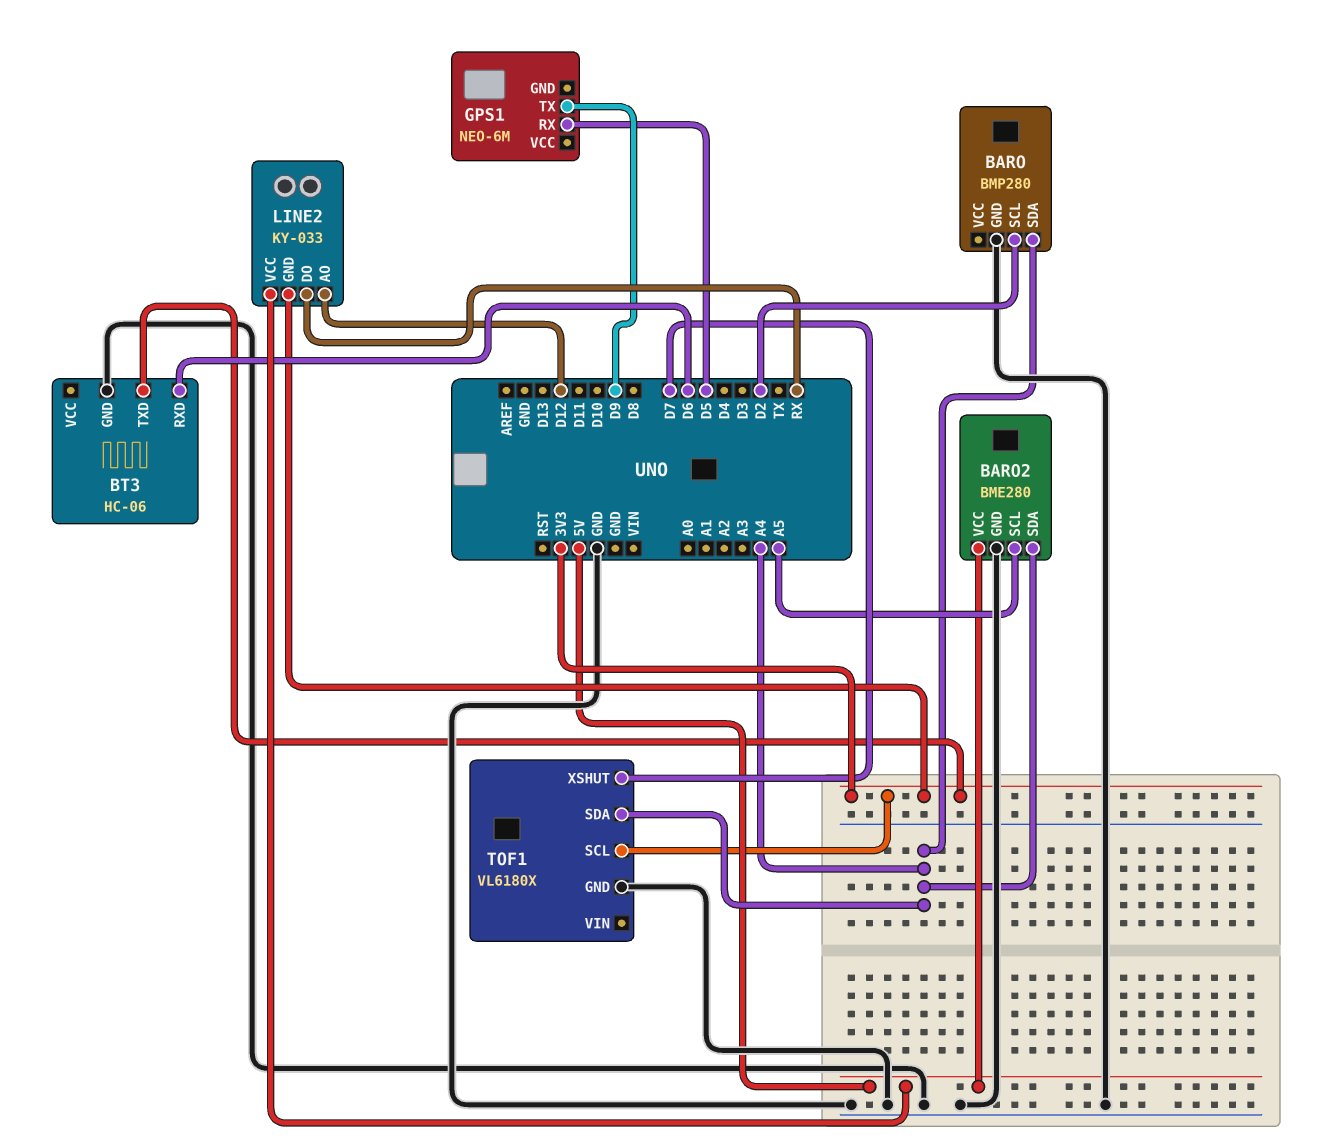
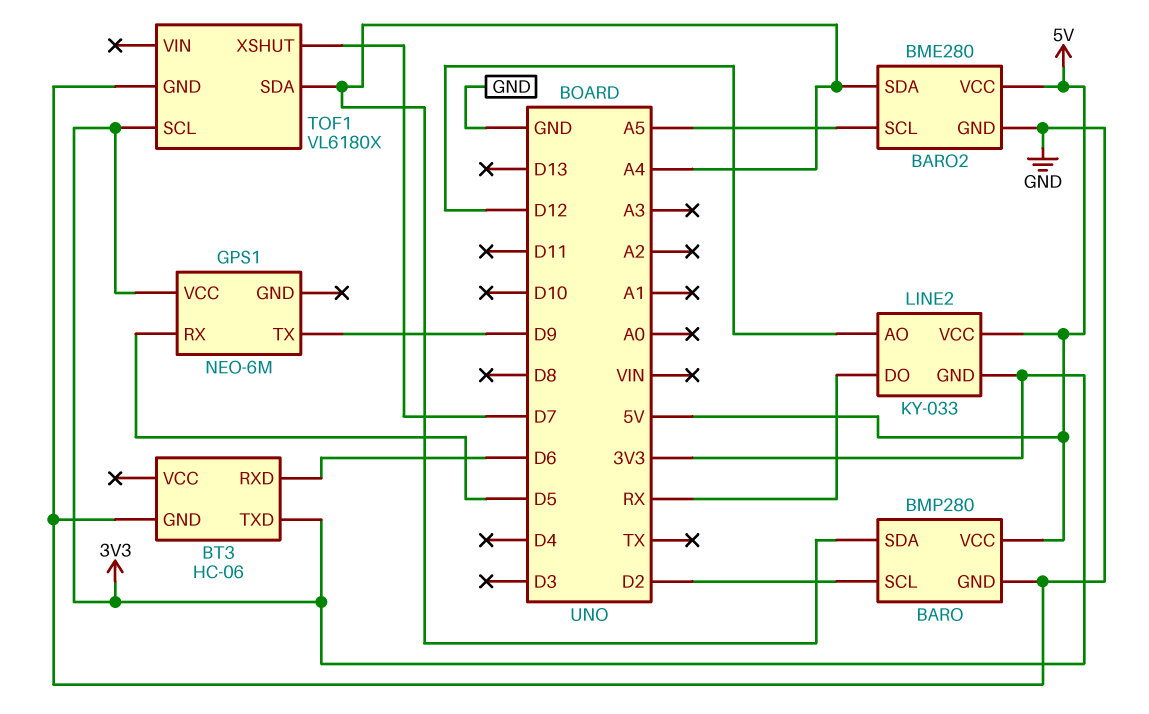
BARO pin VCC: none -> 5V
GPS1 pin VCC: none -> 3V3

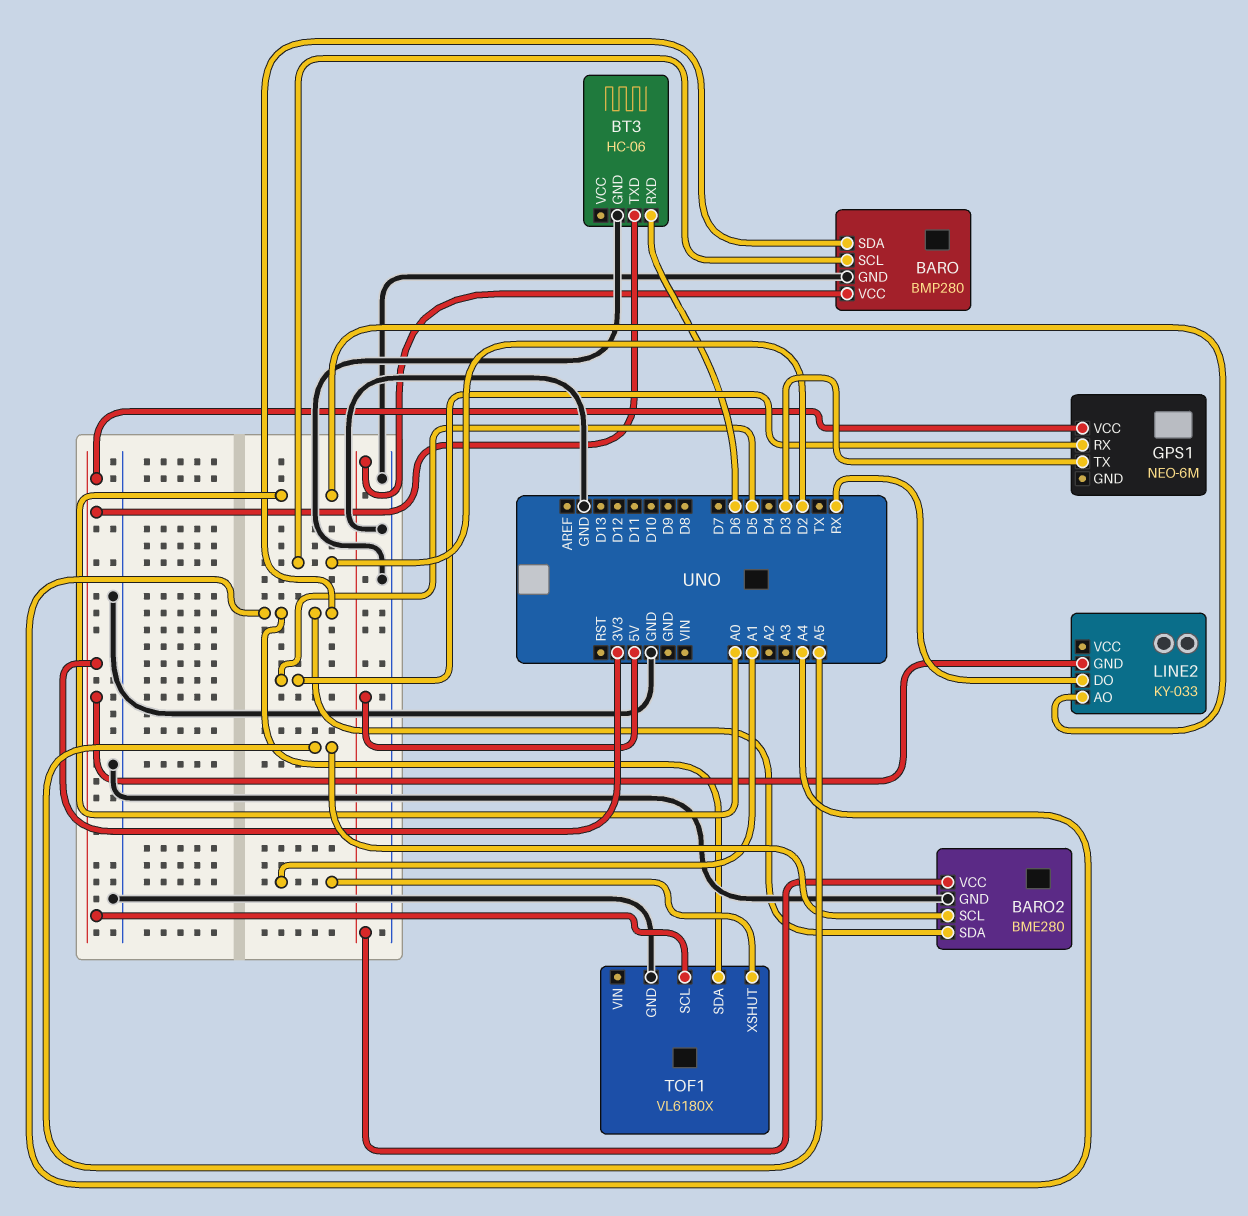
GPS1 pin TX: D9 -> D3
LINE2 pin AO: D12 -> A0
LINE2 pin VCC: 5V -> none
TOF1 pin XSHUT: D7 -> A1

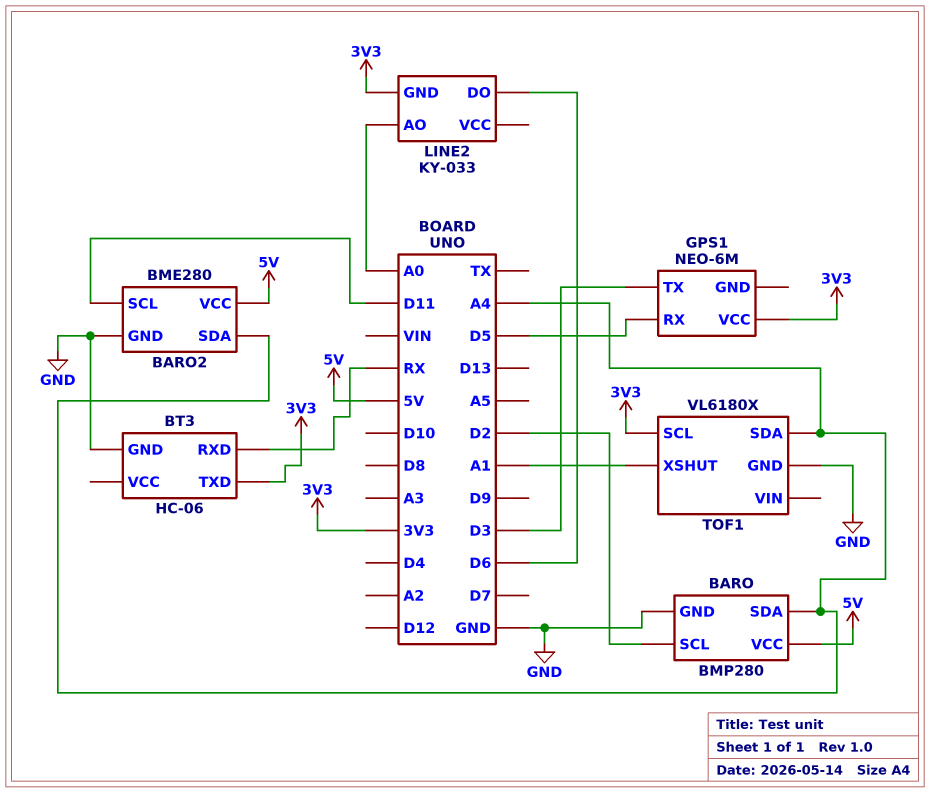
BARO2 pin SCL: A5 -> D11
BT3 pin RXD: D6 -> RX
LINE2 pin DO: RX -> D6

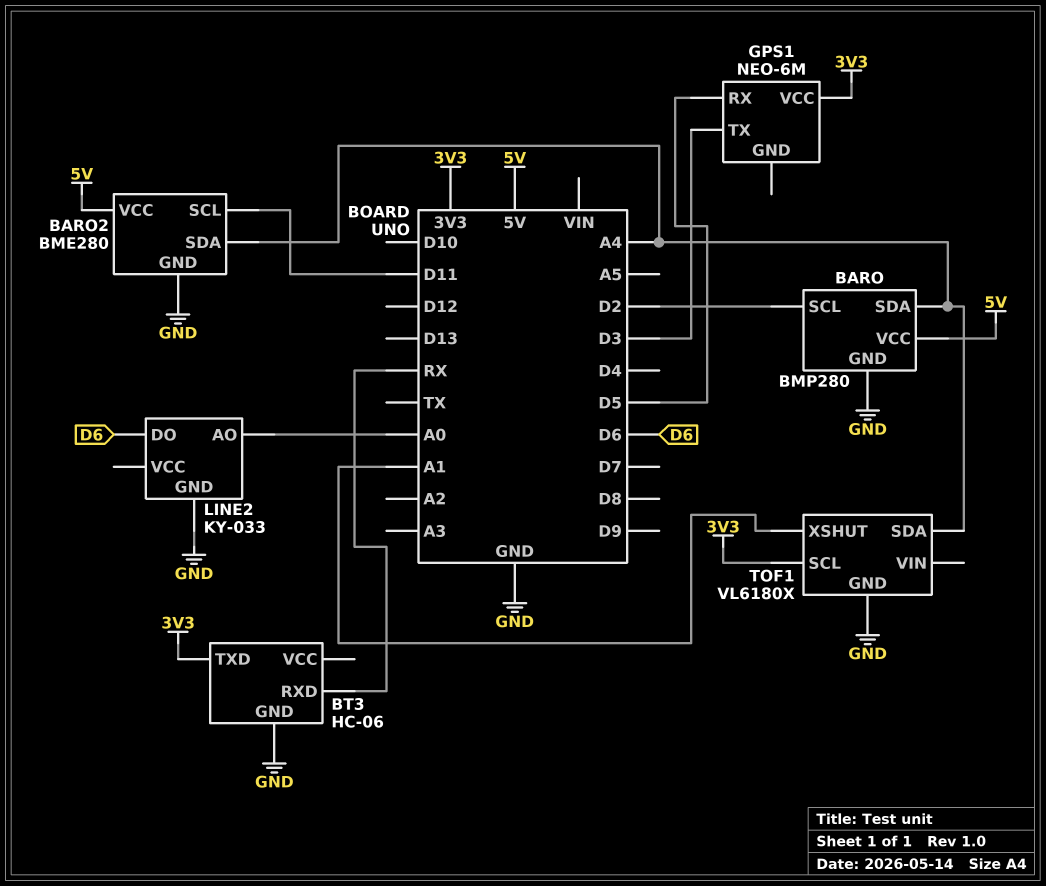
LINE2 pin GND: 3V3 -> GND

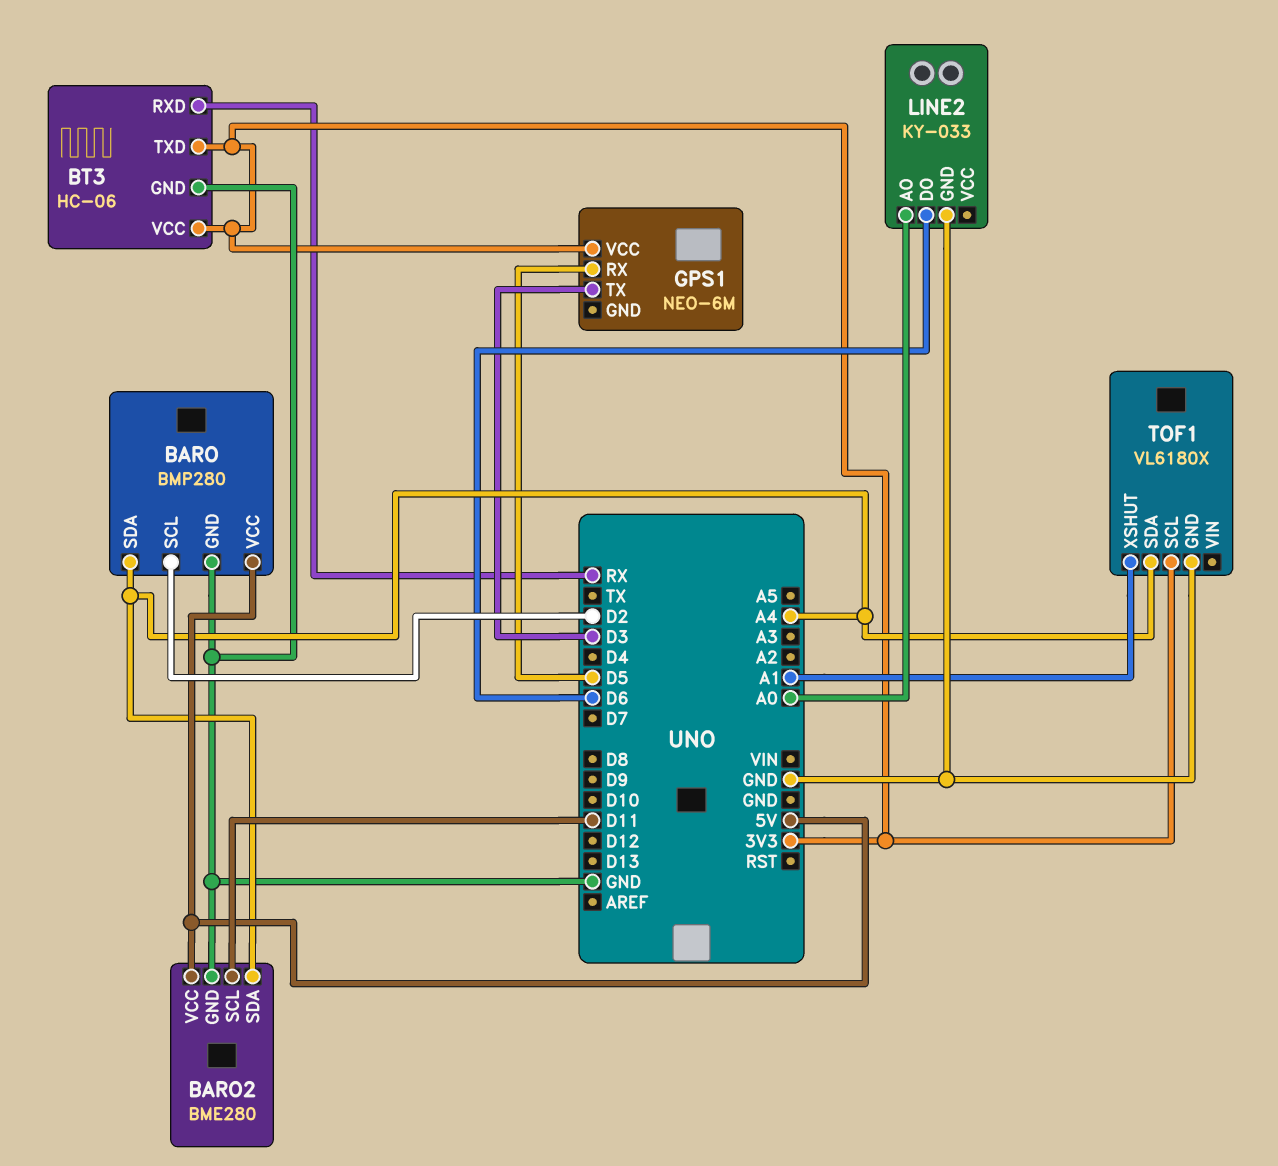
BT3 pin VCC: none -> 3V3

